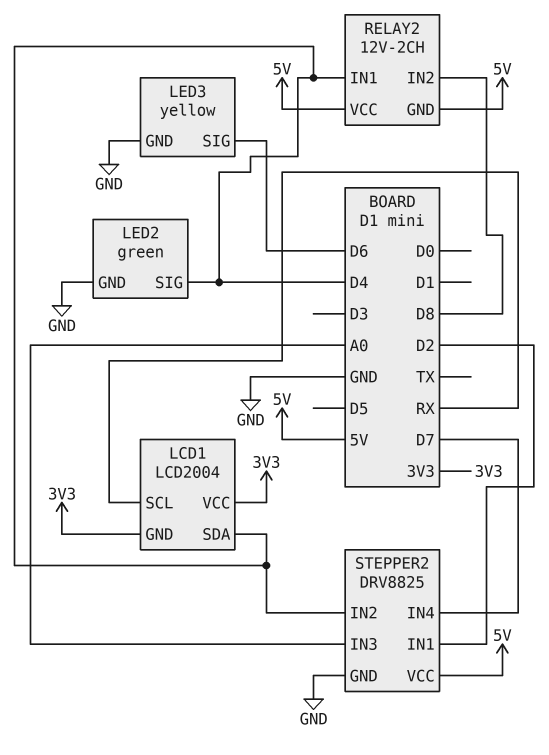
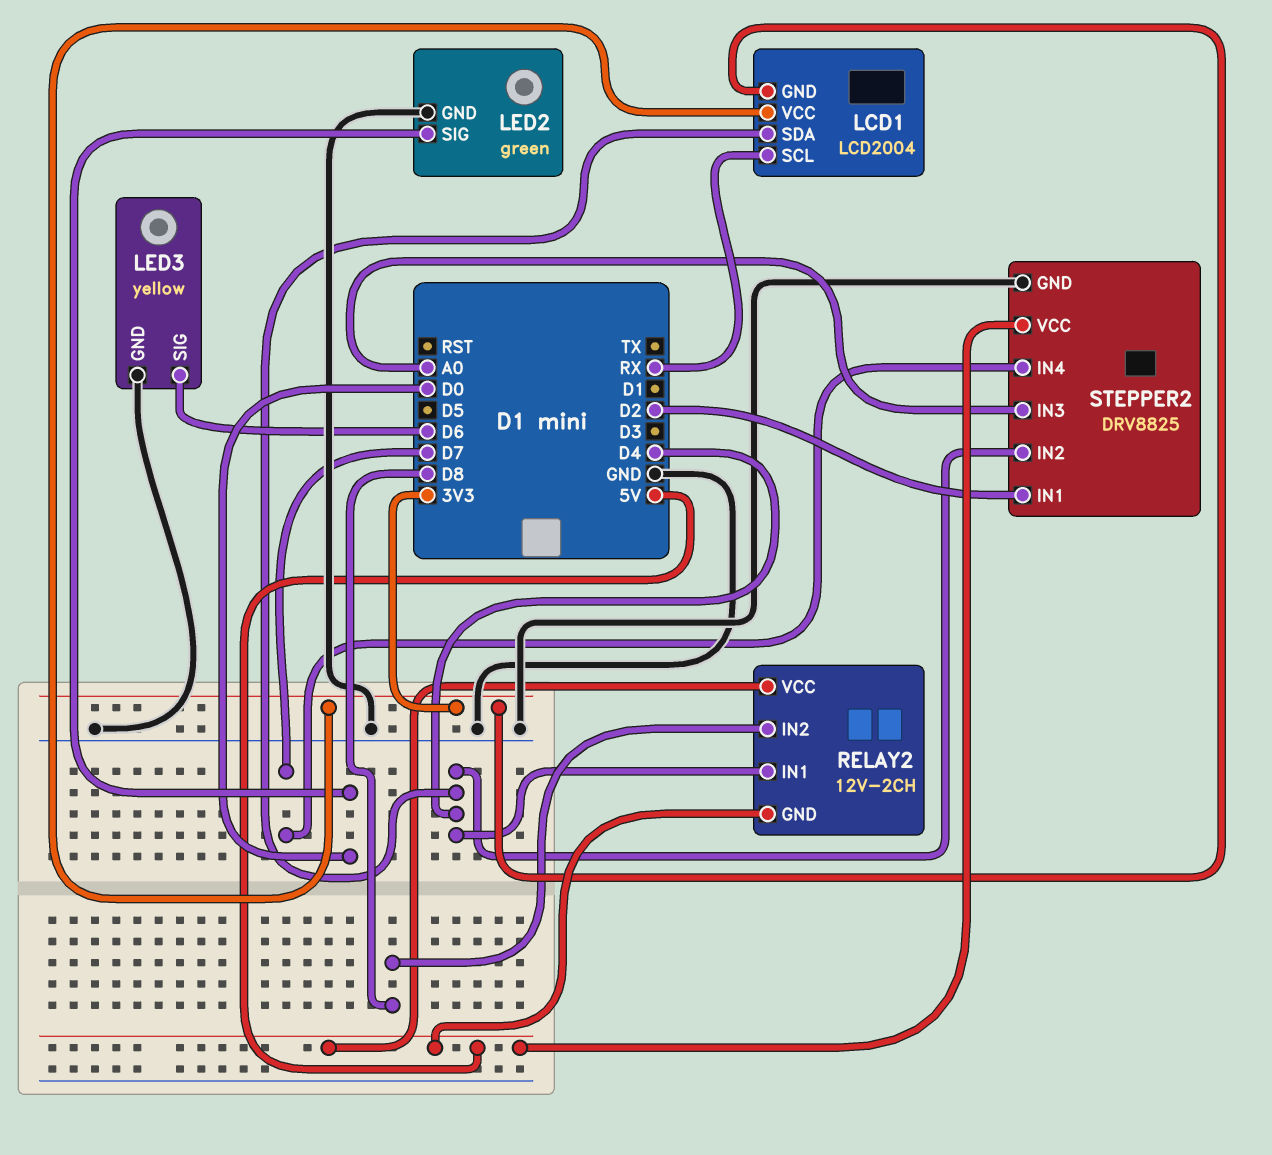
LED2 pin SIG: D4 -> D0

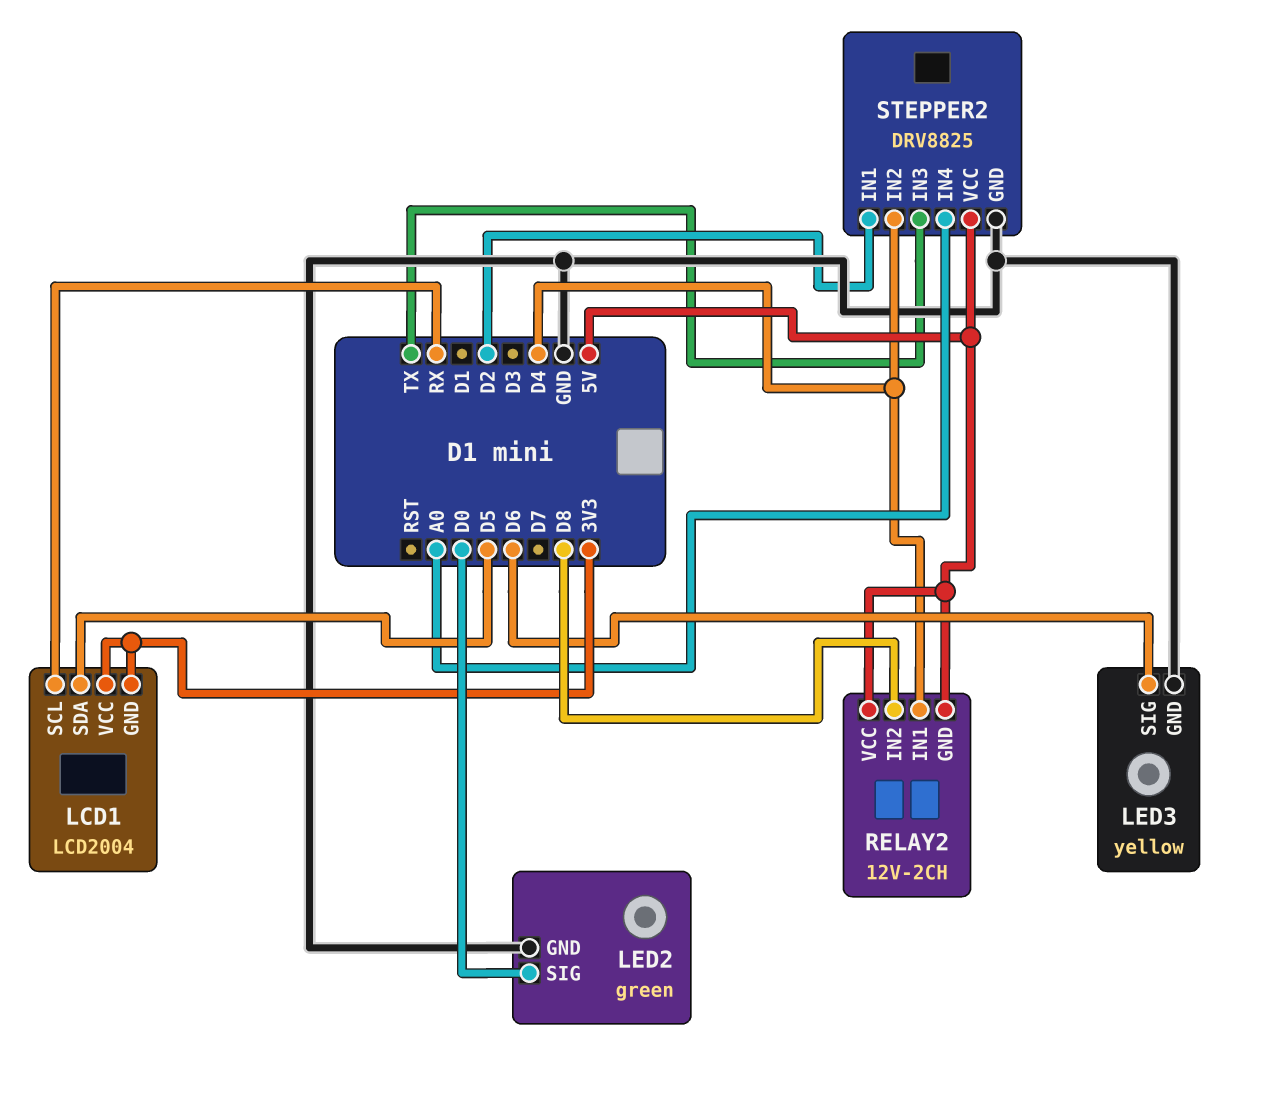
LCD1 pin SDA: D4 -> D5
STEPPER2 pin IN3: A0 -> TX
STEPPER2 pin IN4: D7 -> A0

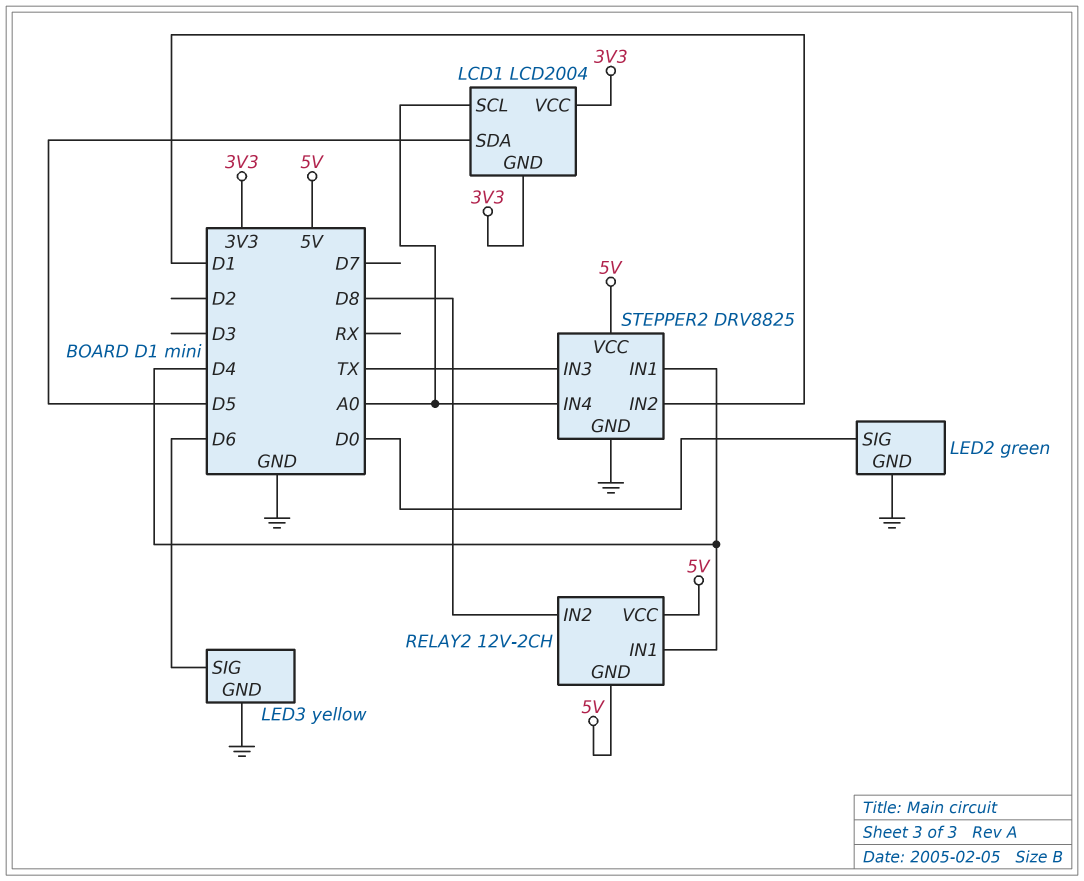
LCD1 pin SCL: RX -> A0
STEPPER2 pin IN1: D2 -> D4
STEPPER2 pin IN2: D4 -> D1

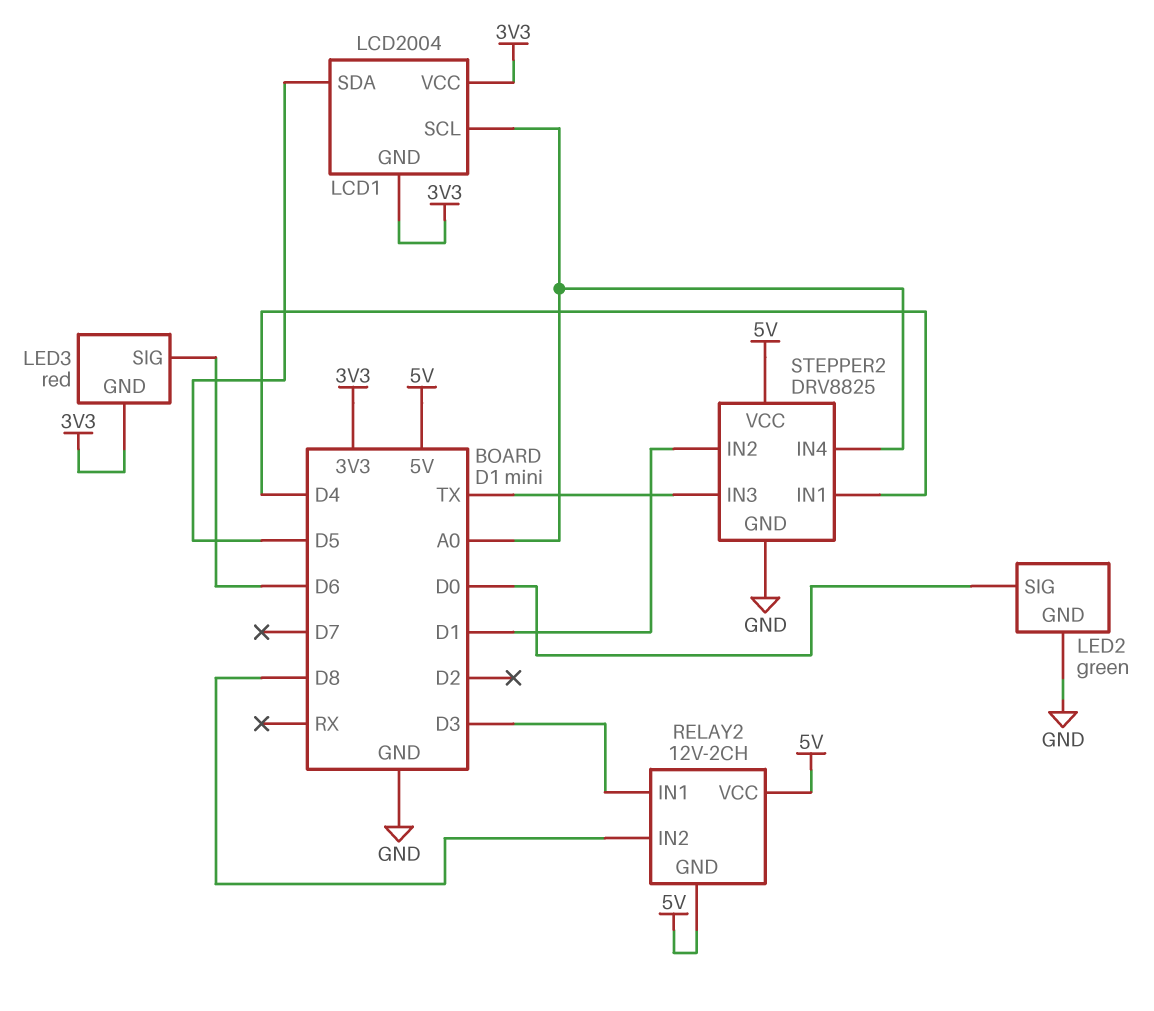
LED3: yellow -> red
LED3 pin GND: GND -> 3V3
RELAY2 pin IN1: D4 -> D3

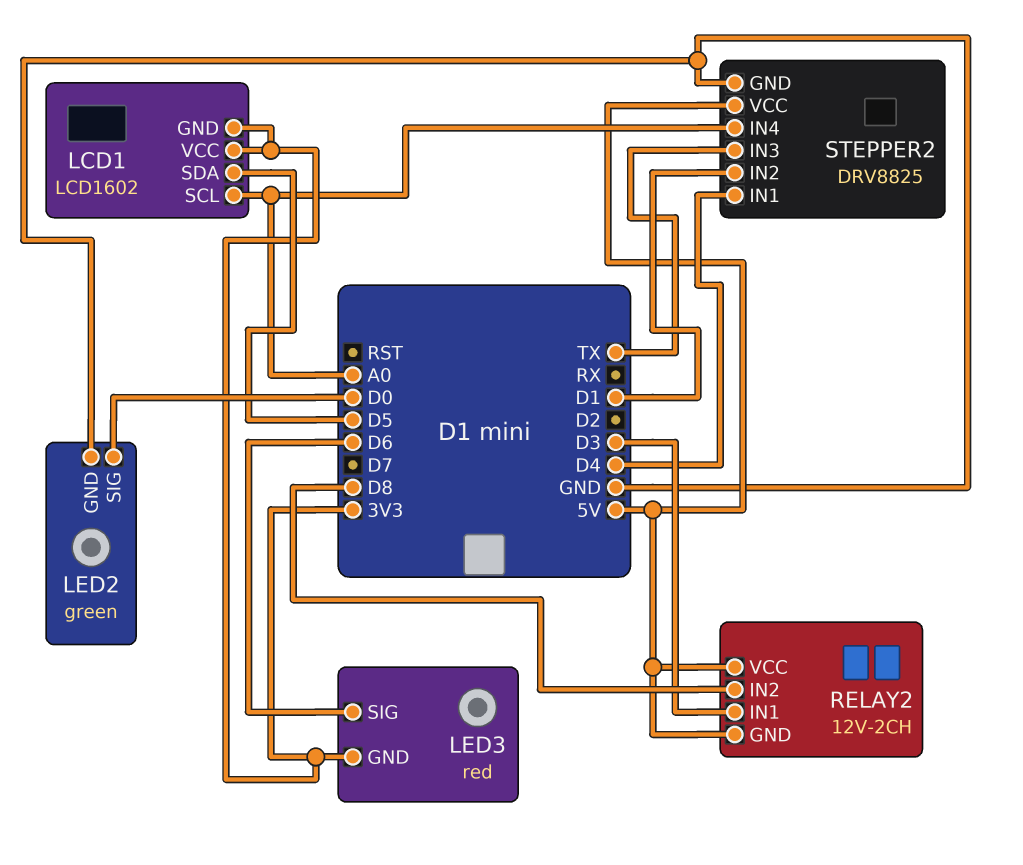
LCD1: LCD2004 -> LCD1602

